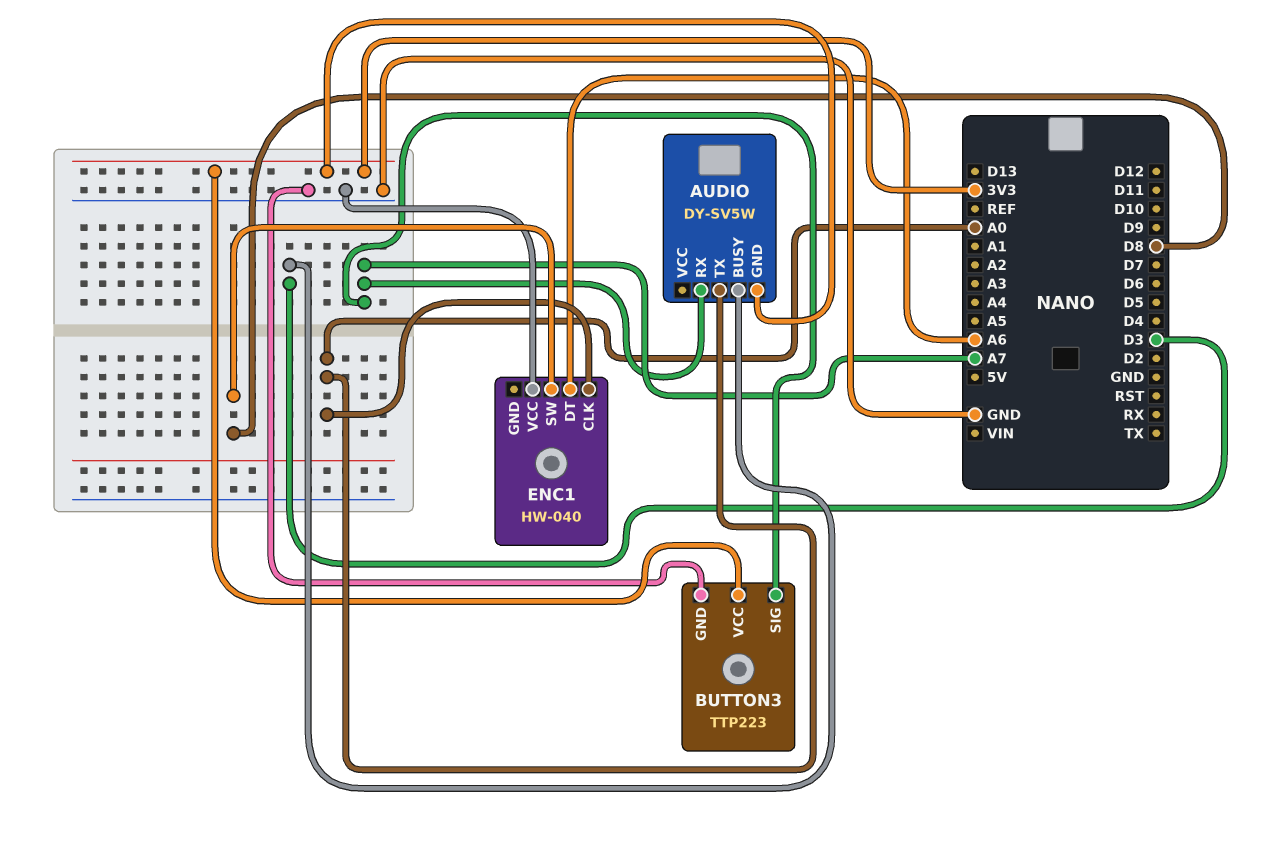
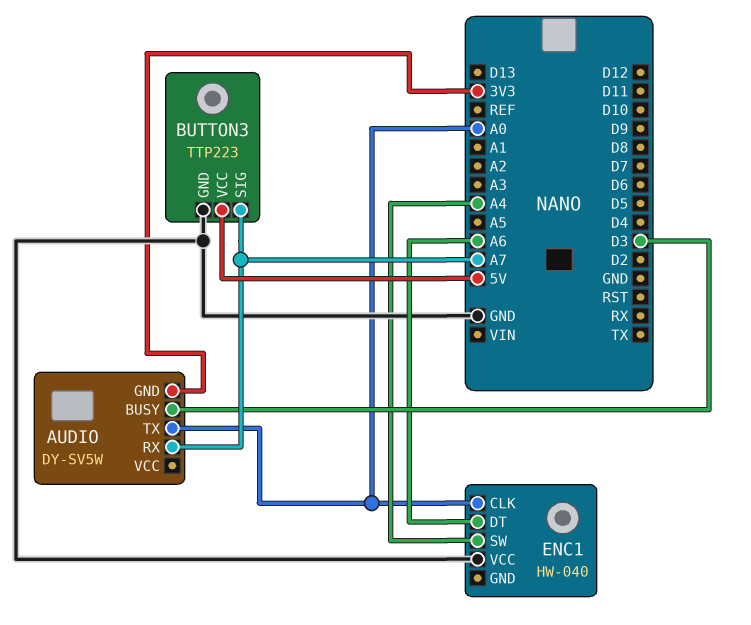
BUTTON3 pin VCC: 3V3 -> 5V
ENC1 pin SW: D8 -> A4

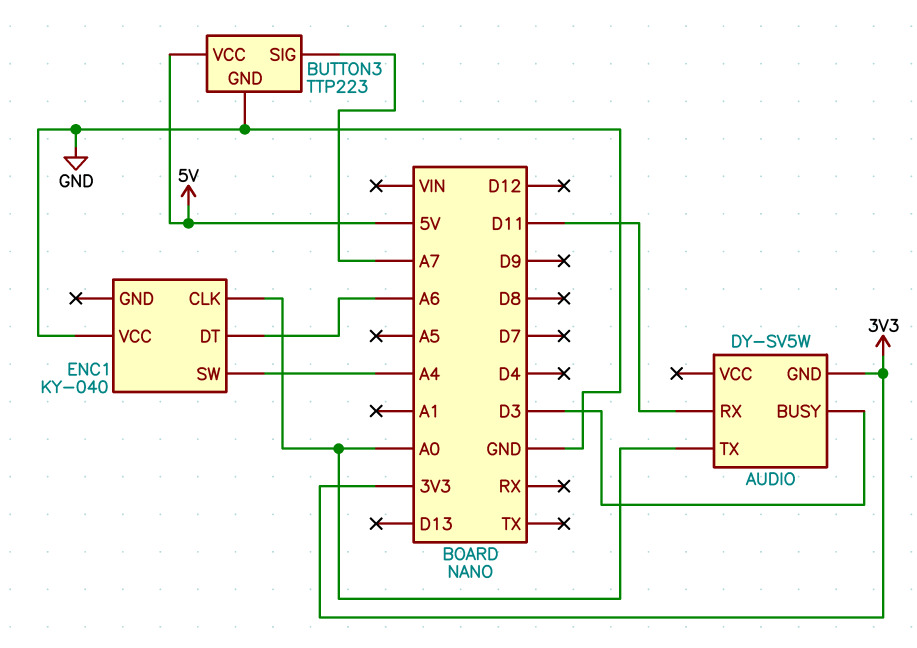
AUDIO pin RX: A7 -> D11
ENC1: HW-040 -> KY-040

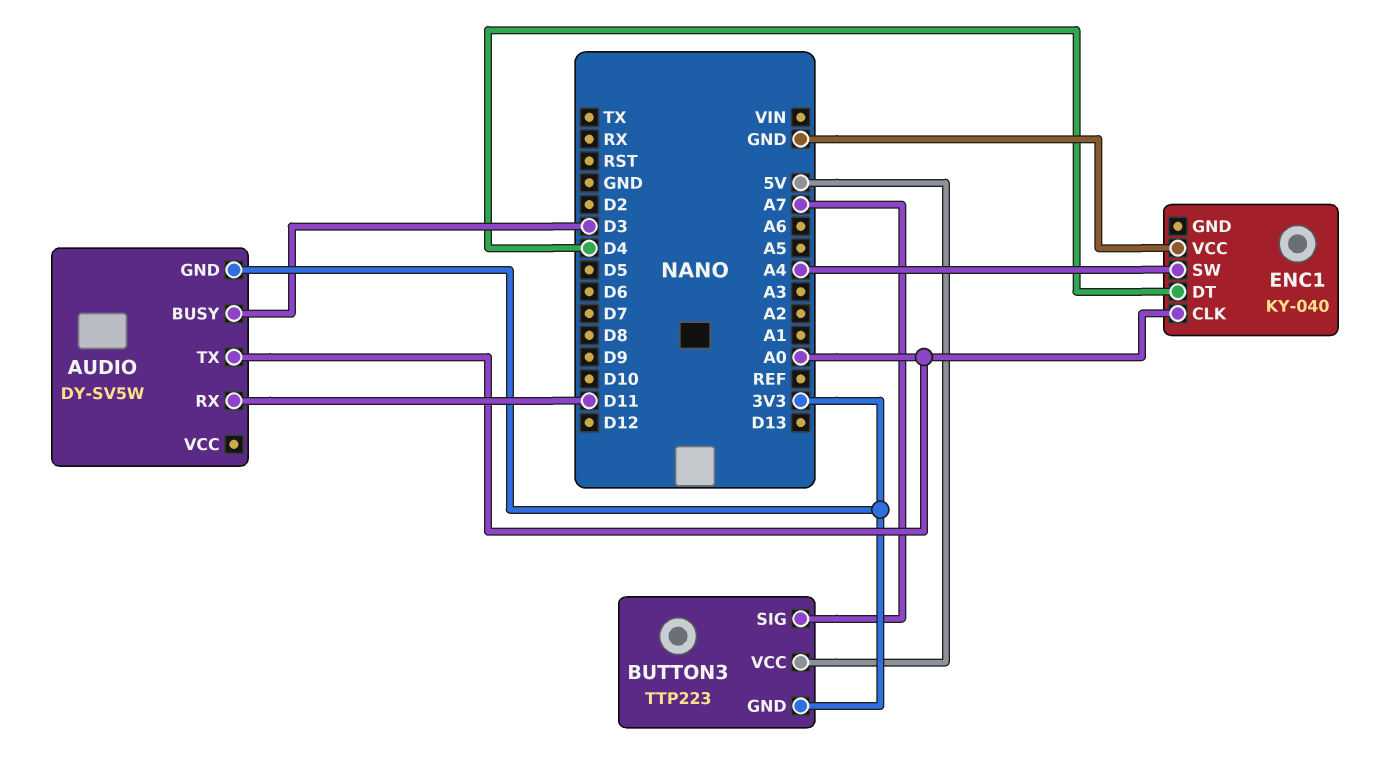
BUTTON3 pin GND: GND -> 3V3
ENC1 pin DT: A6 -> D4

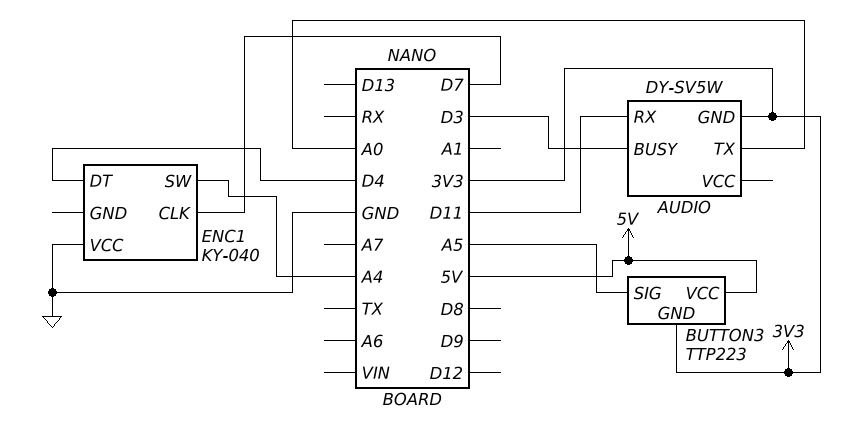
BUTTON3 pin SIG: A7 -> A5
ENC1 pin CLK: A0 -> D7

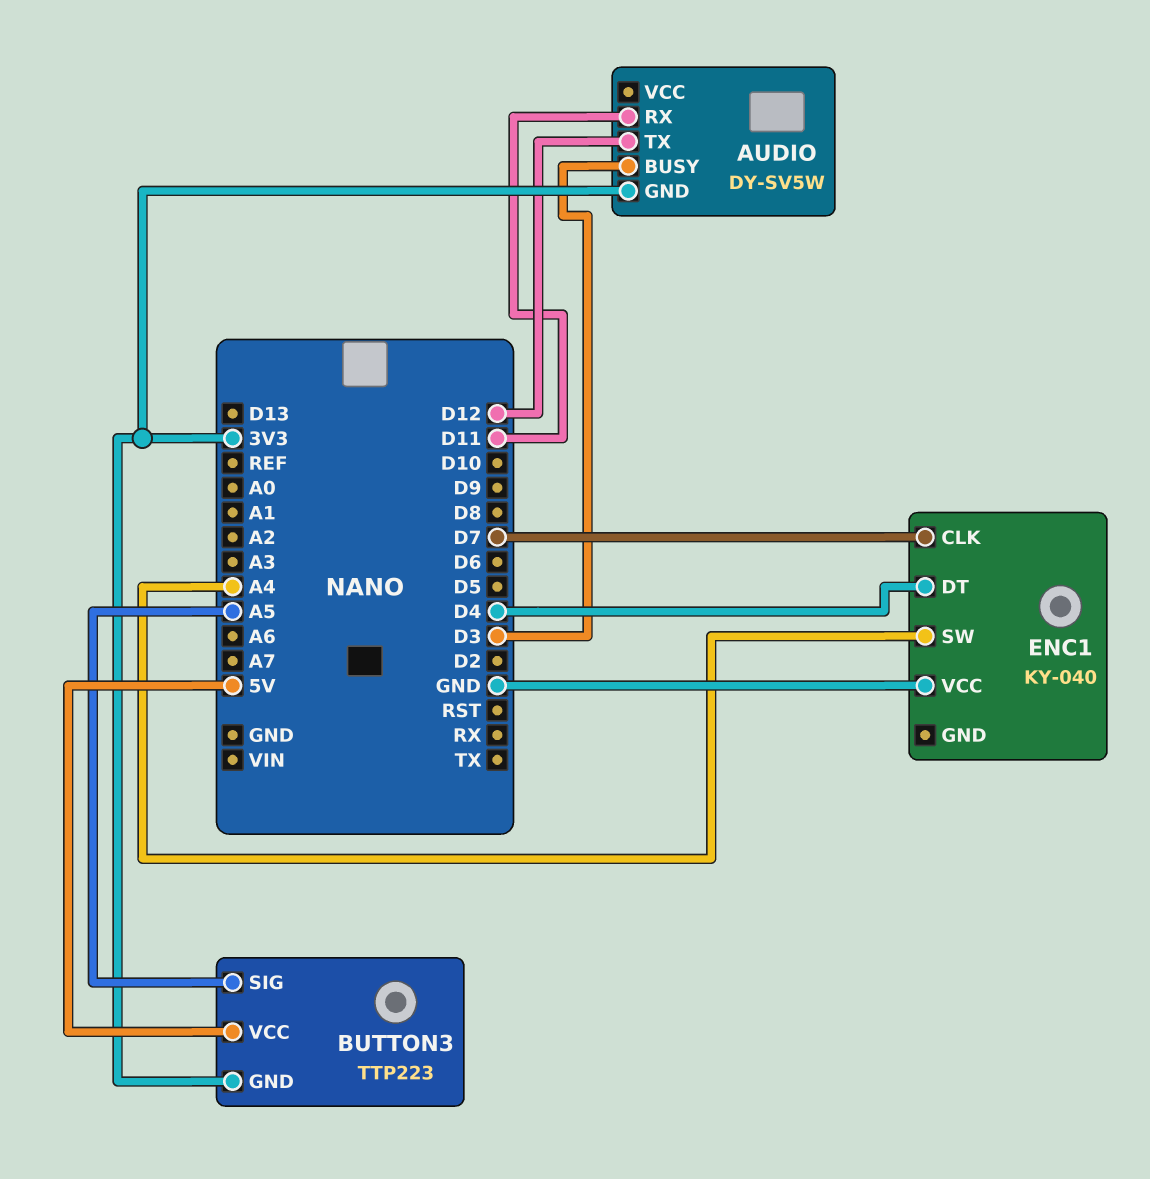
AUDIO pin TX: A0 -> D12

